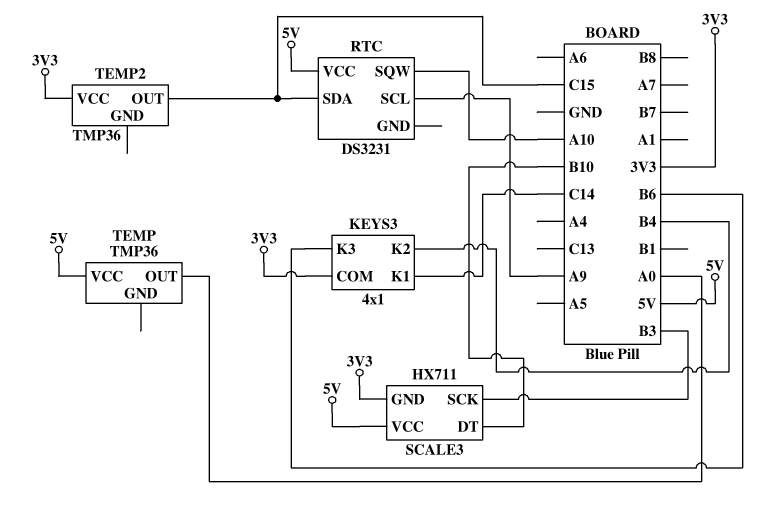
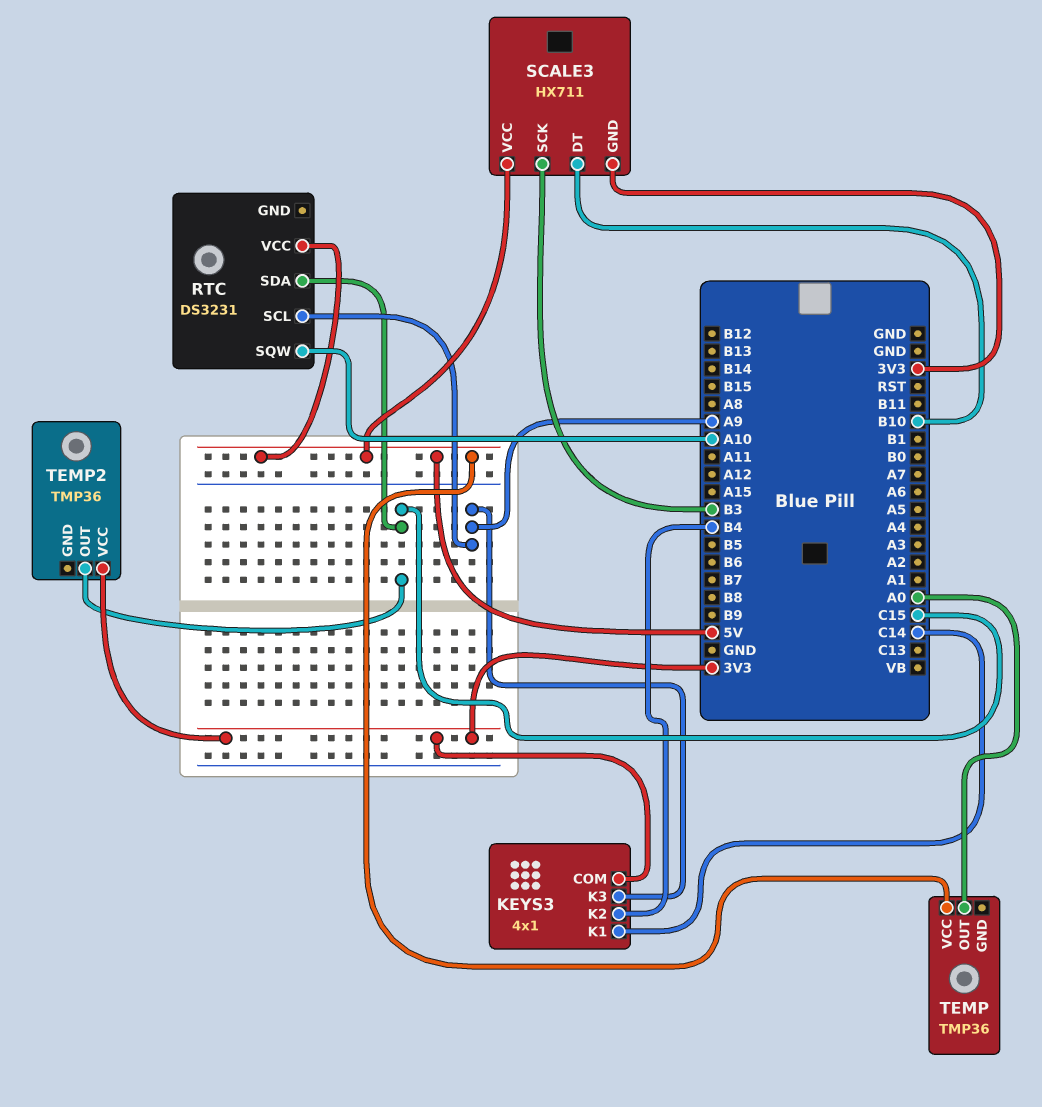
KEYS3 pin K3: B6 -> A9

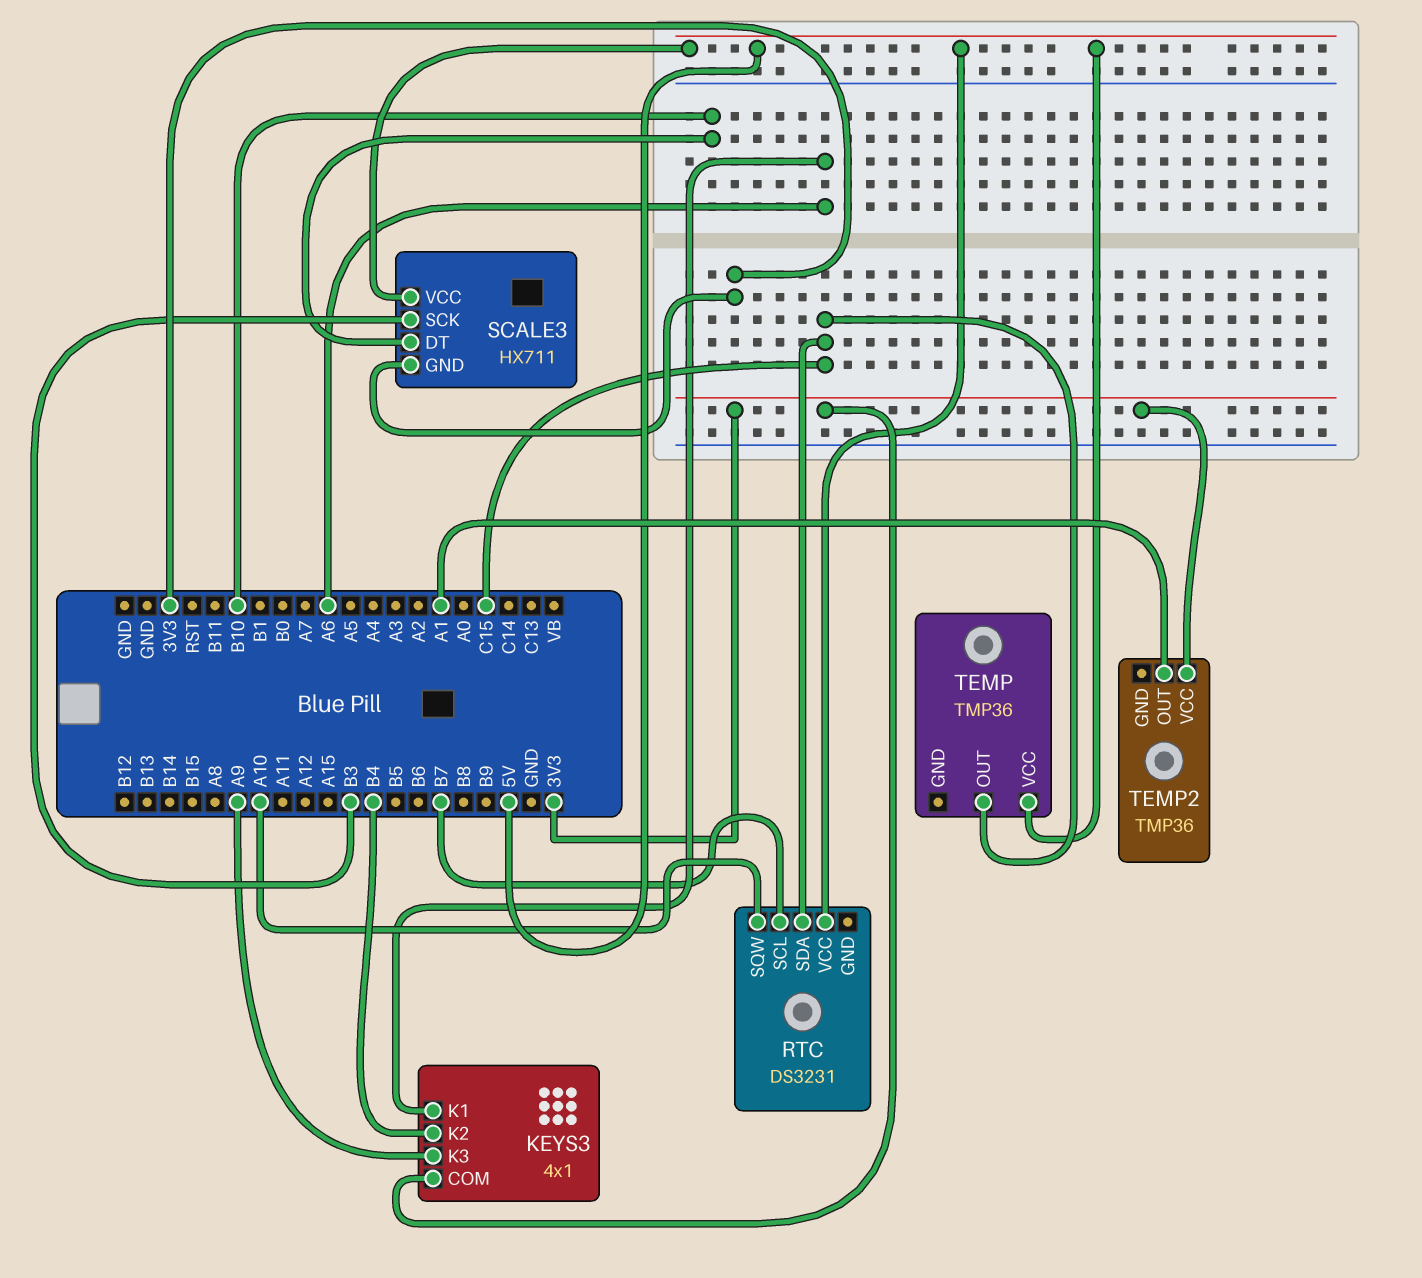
KEYS3 pin K1: C14 -> A6
RTC pin SCL: A9 -> B7
TEMP pin OUT: A0 -> C15
TEMP2 pin OUT: C15 -> A1

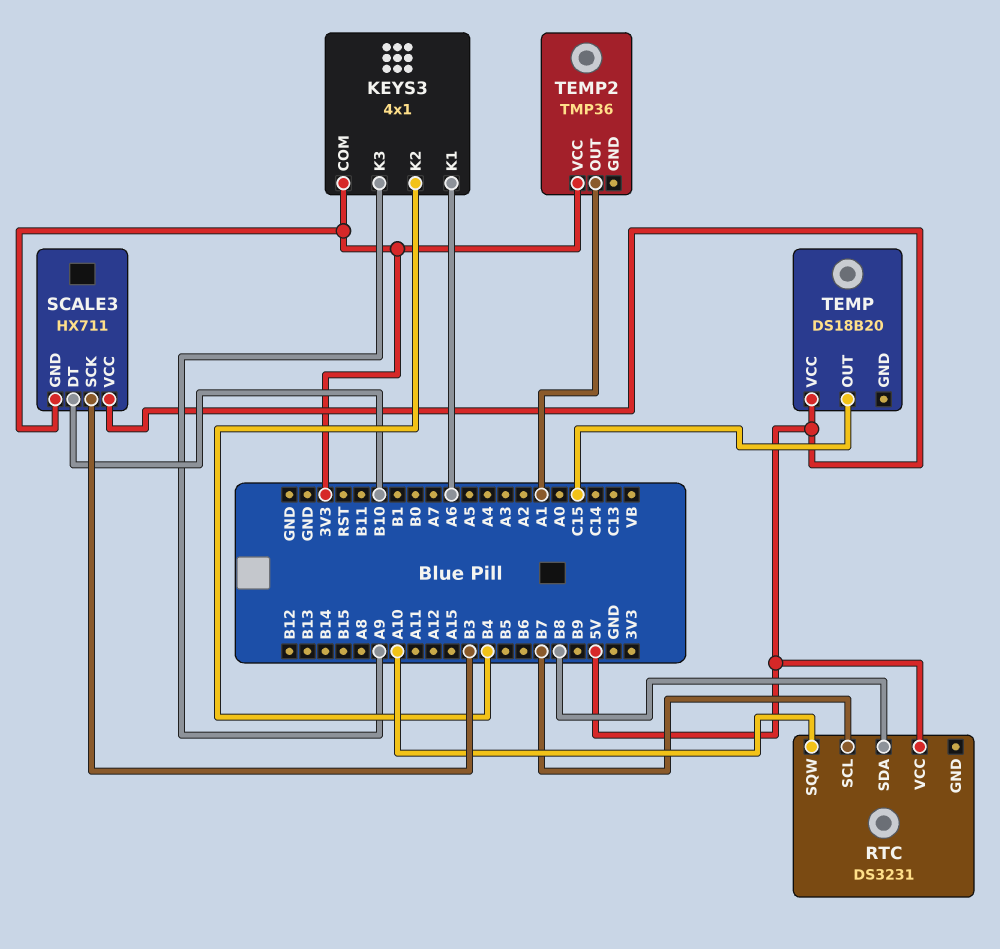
RTC pin SDA: C15 -> B8
TEMP: TMP36 -> DS18B20

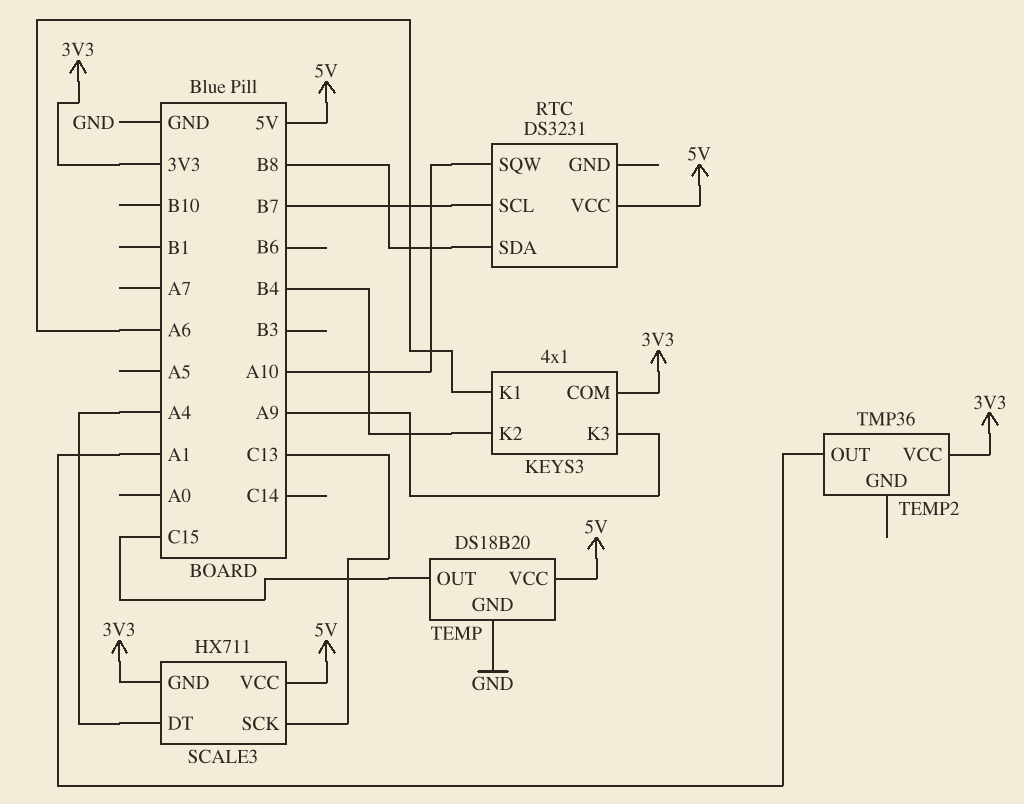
SCALE3 pin DT: B10 -> A4
SCALE3 pin SCK: B3 -> C13
TEMP pin GND: none -> GND

